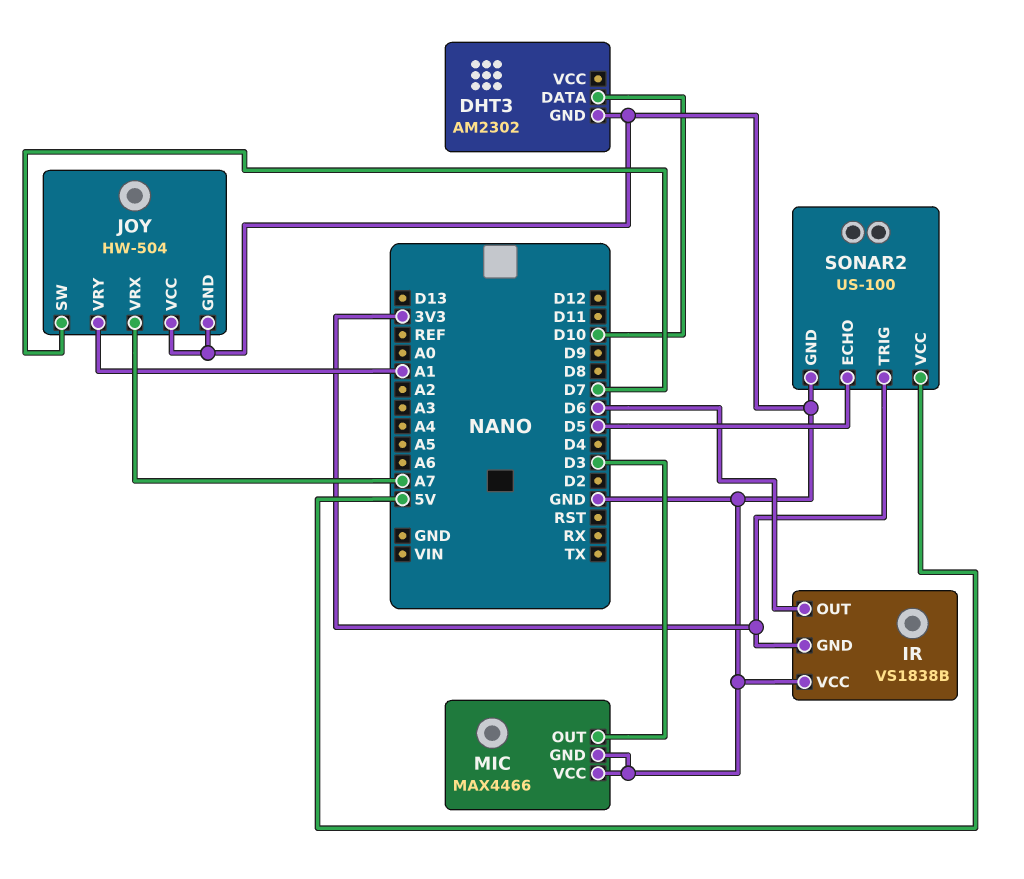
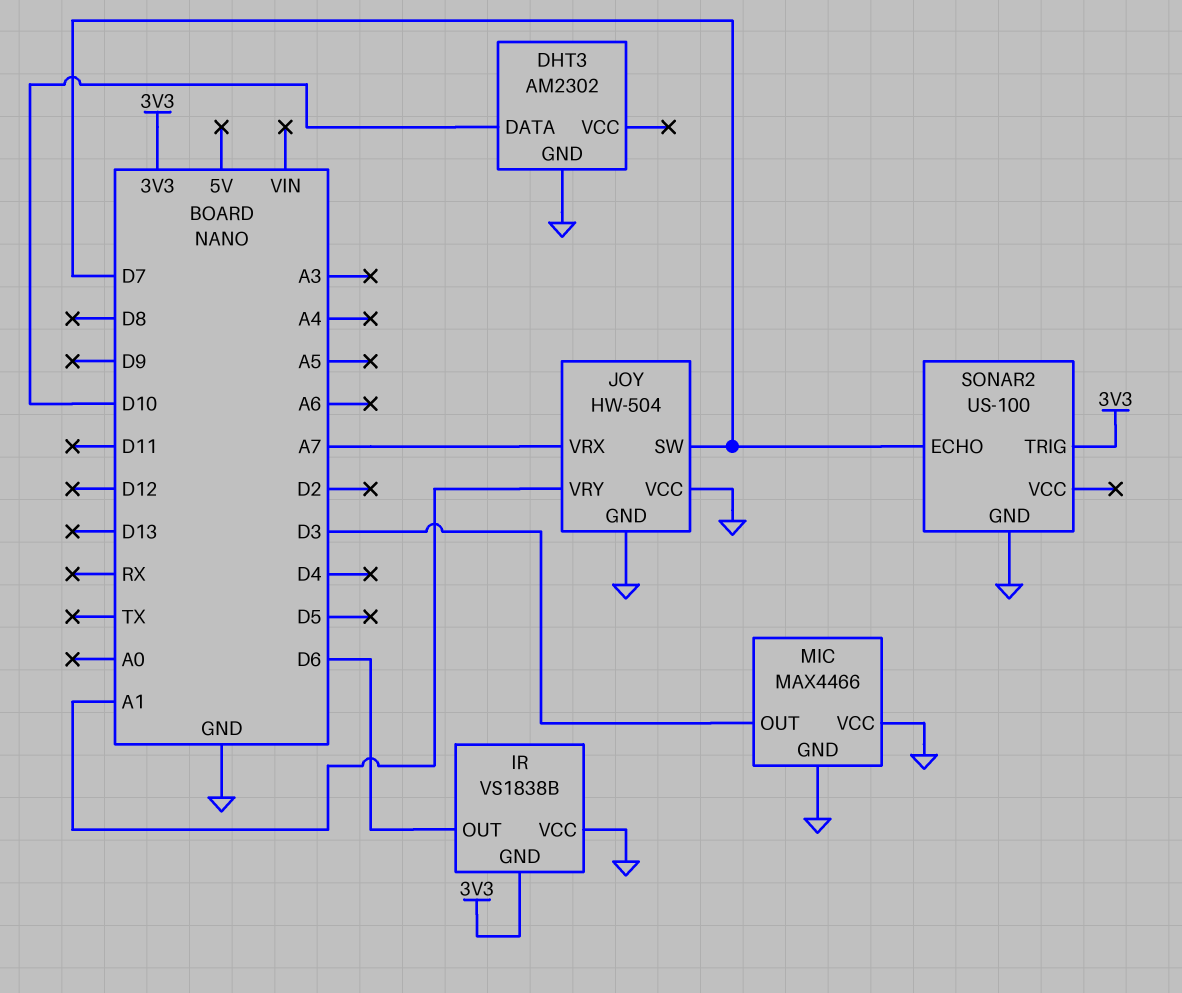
SONAR2 pin ECHO: D5 -> D7
SONAR2 pin VCC: 5V -> none

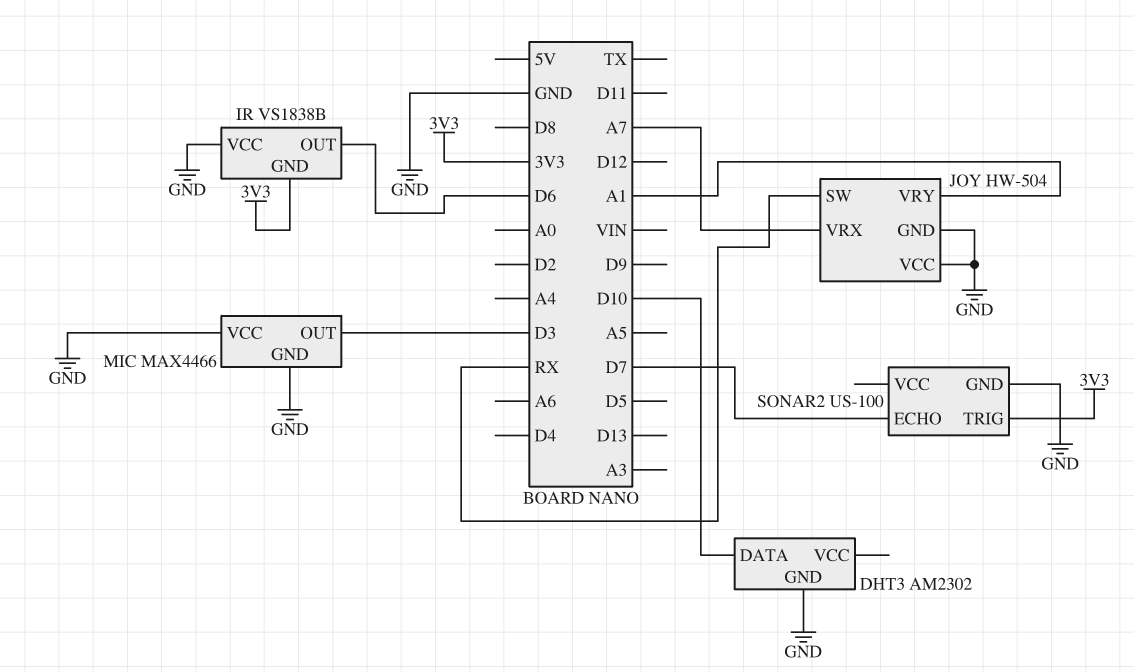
JOY pin SW: D7 -> RX

